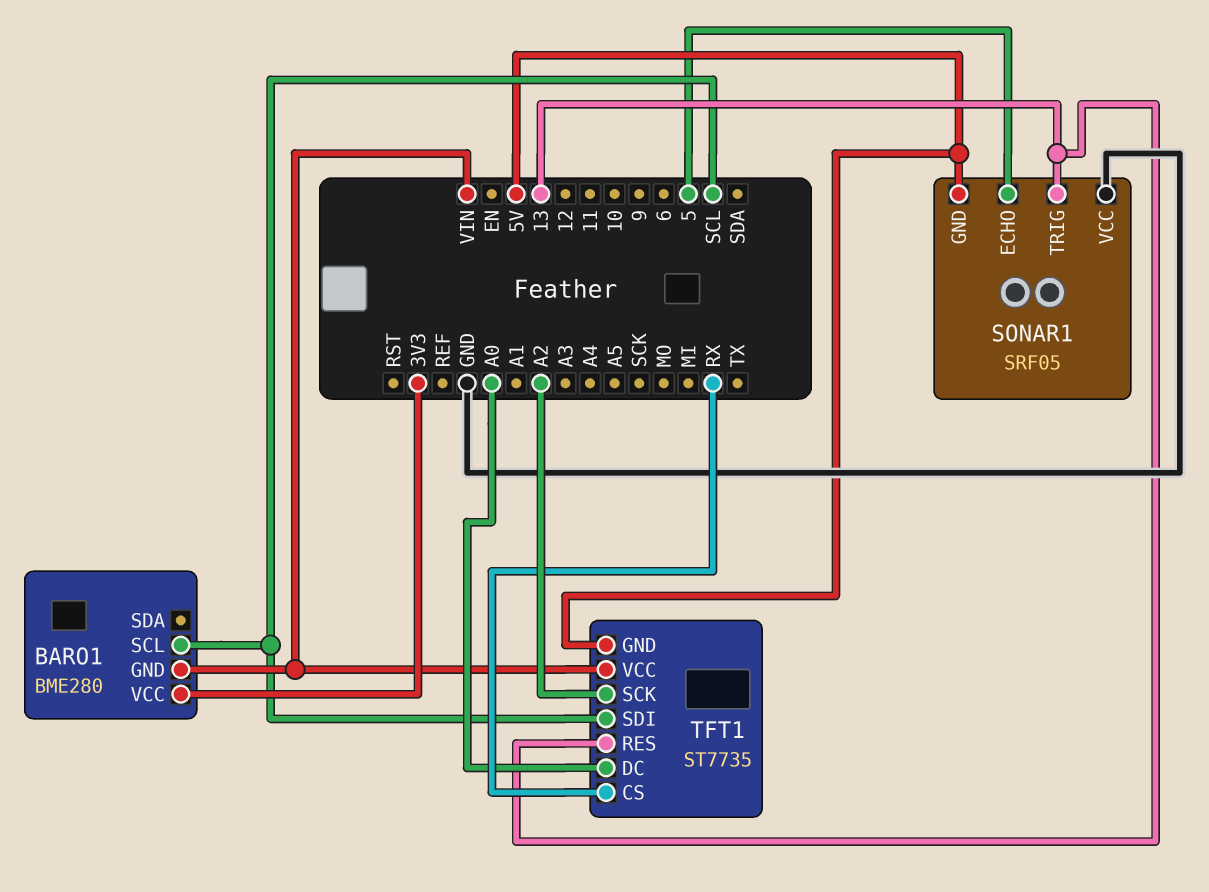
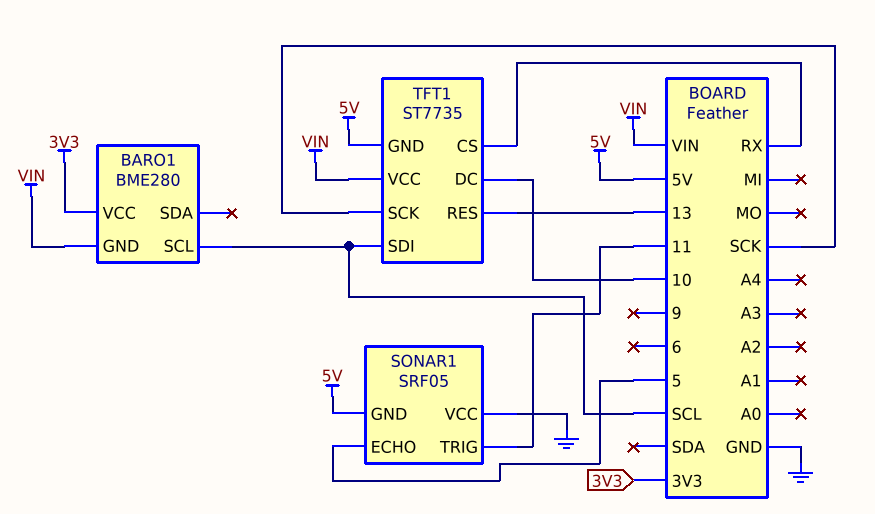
SONAR1 pin TRIG: 13 -> 11
TFT1 pin DC: A0 -> 10
TFT1 pin SCK: A2 -> SCK

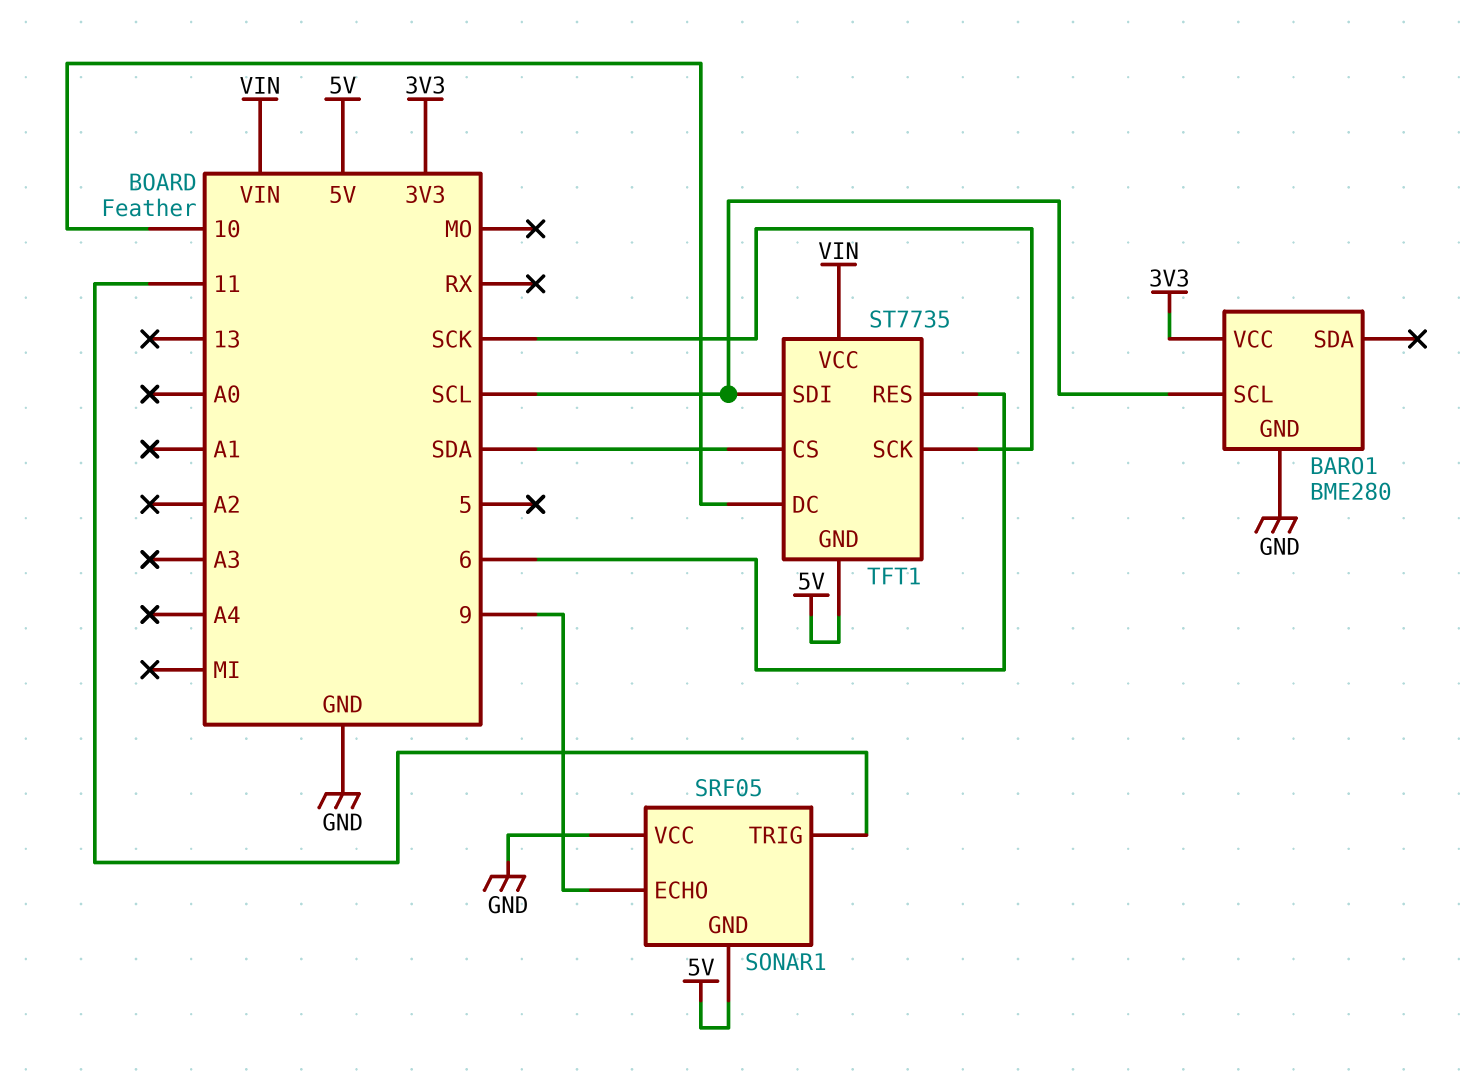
BARO1 pin GND: VIN -> GND
SONAR1 pin ECHO: 5 -> 9
TFT1 pin CS: RX -> SDA
TFT1 pin RES: 13 -> 6

